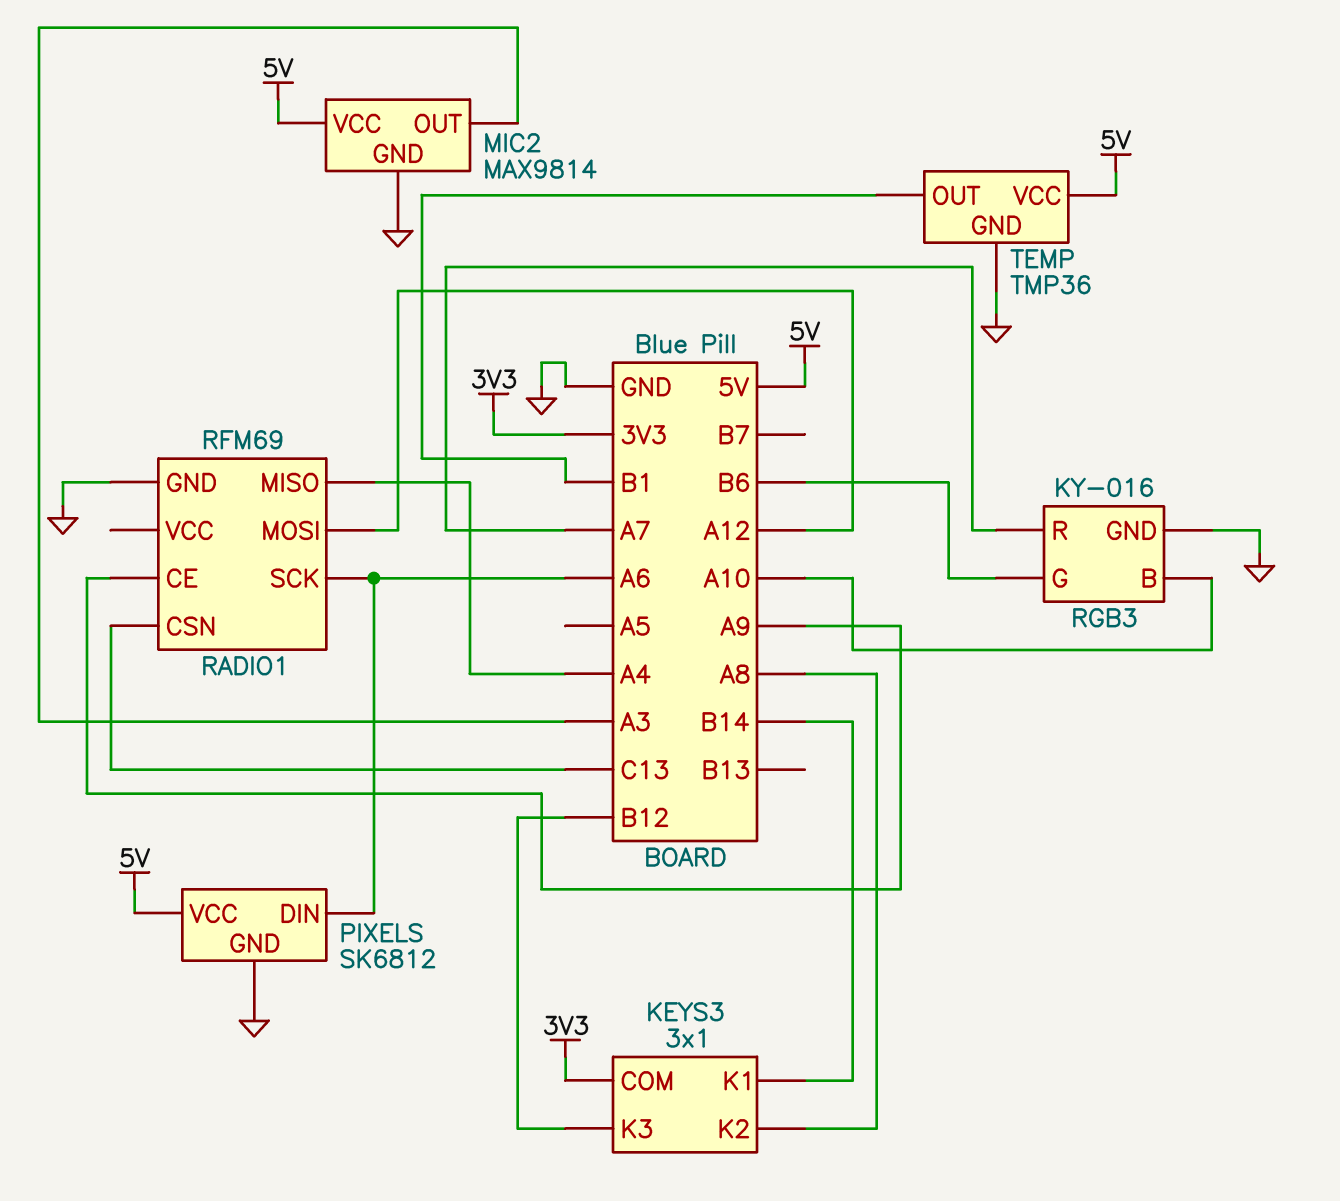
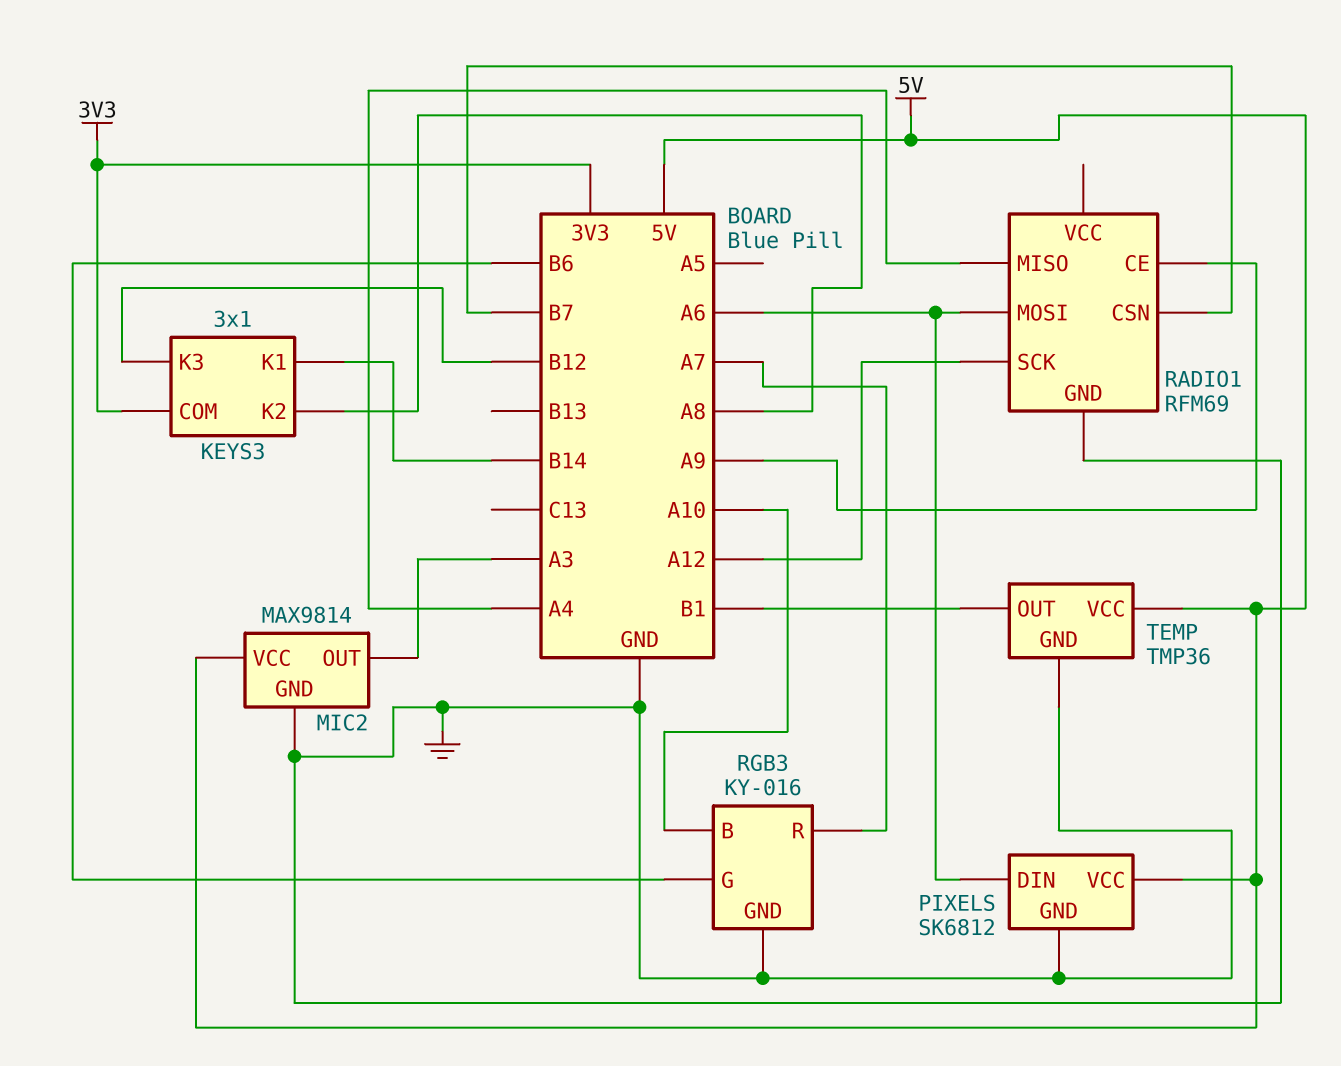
RADIO1 pin CSN: C13 -> B7
RADIO1 pin MOSI: A12 -> A6
RADIO1 pin SCK: A6 -> A12

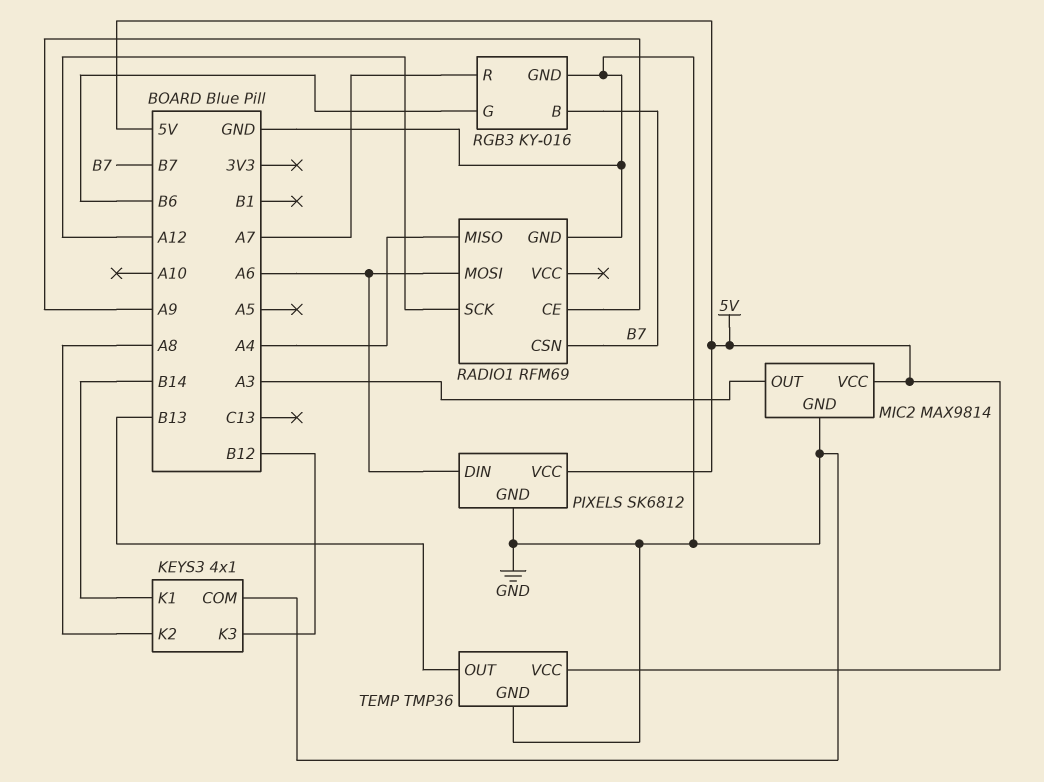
KEYS3: 3x1 -> 4x1
KEYS3 pin COM: 3V3 -> GND
RGB3 pin B: A10 -> B7
TEMP pin OUT: B1 -> B13

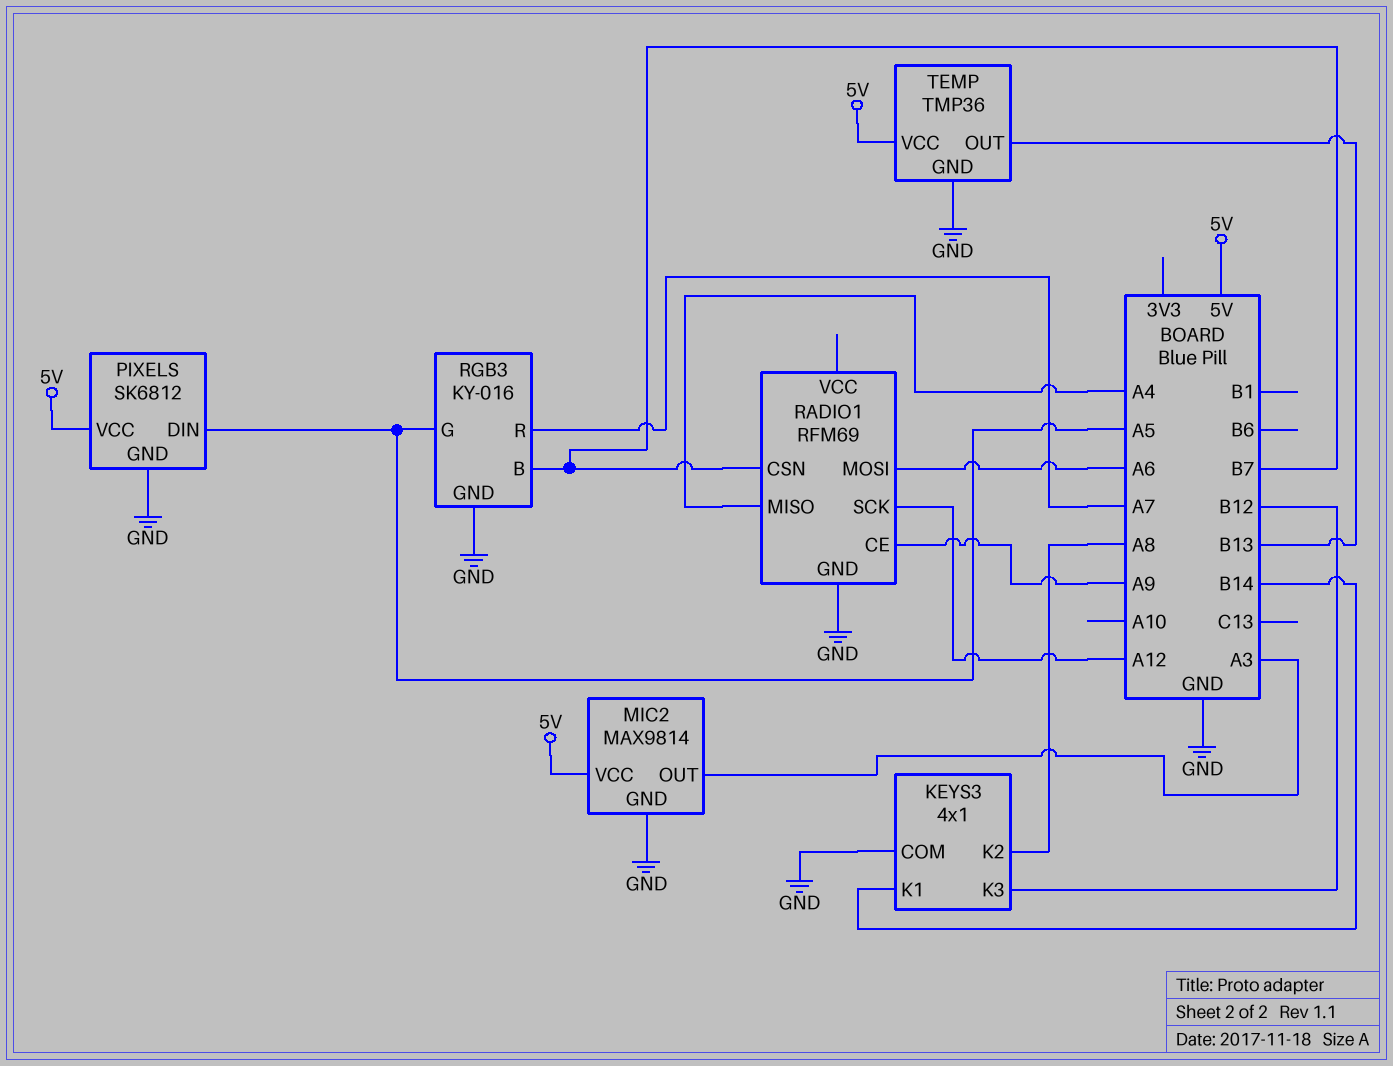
PIXELS pin DIN: A6 -> A5
RGB3 pin G: B6 -> A5

